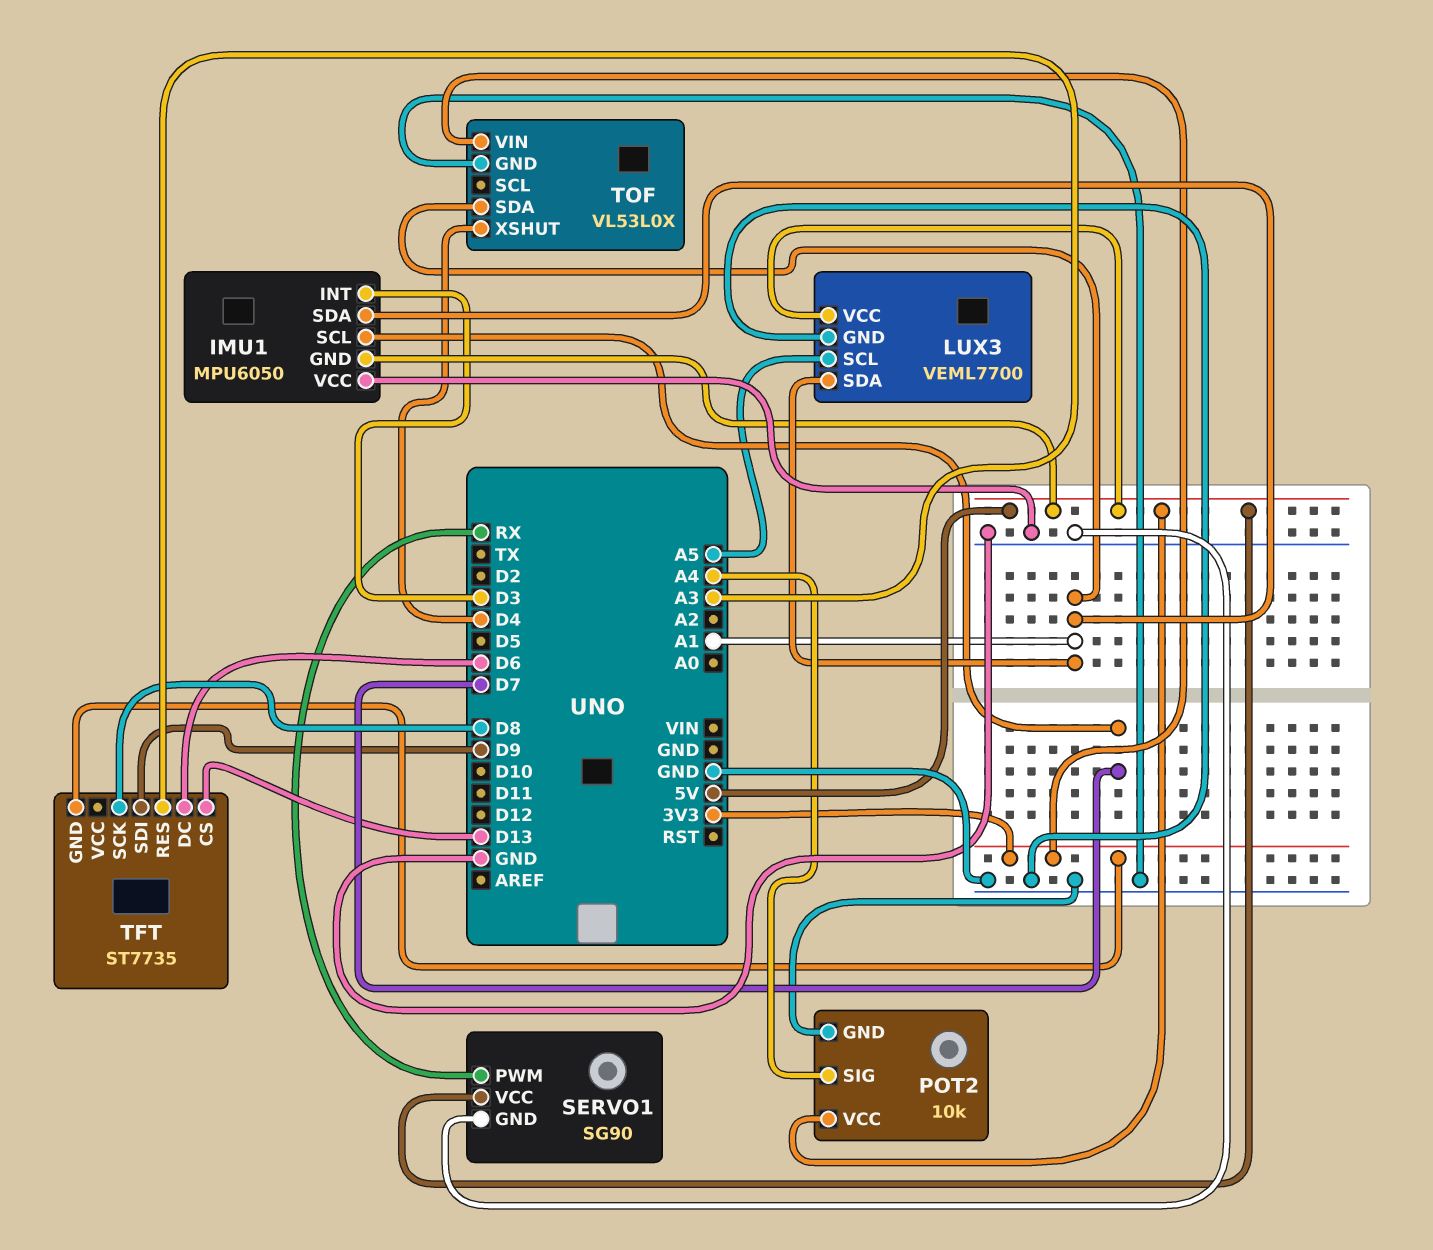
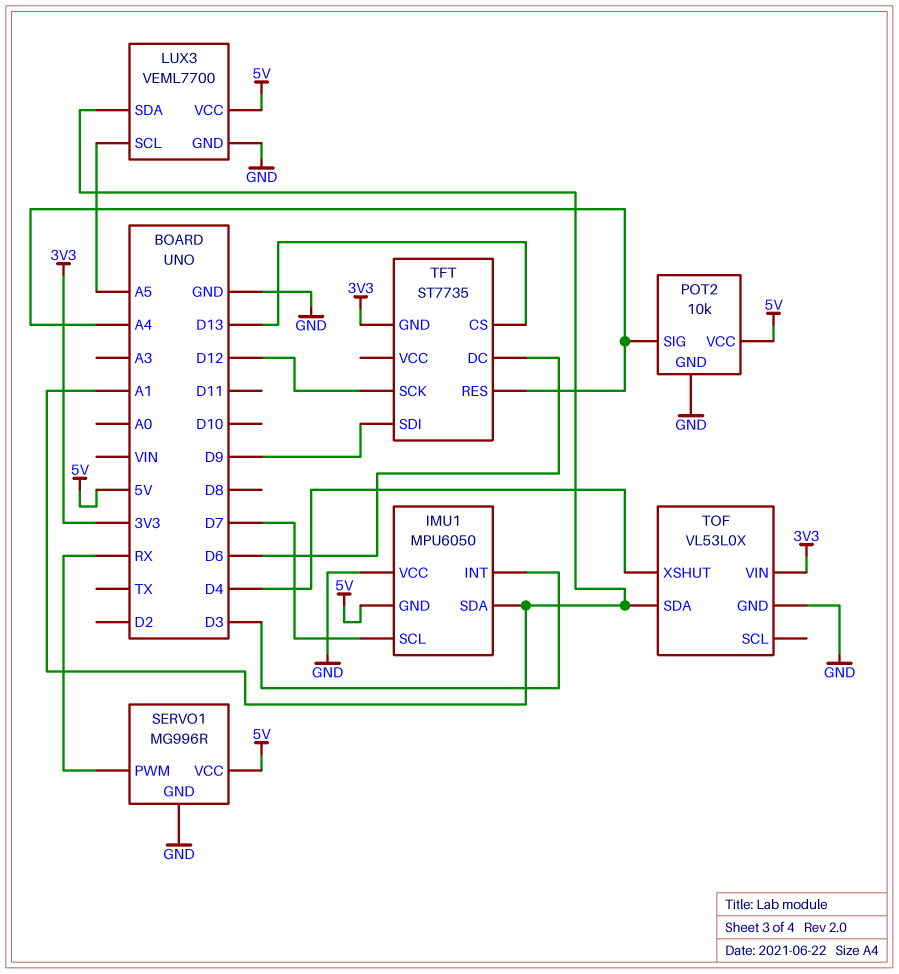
SERVO1: SG90 -> MG996R
TFT pin RES: A3 -> A4
TFT pin SCK: D8 -> D12

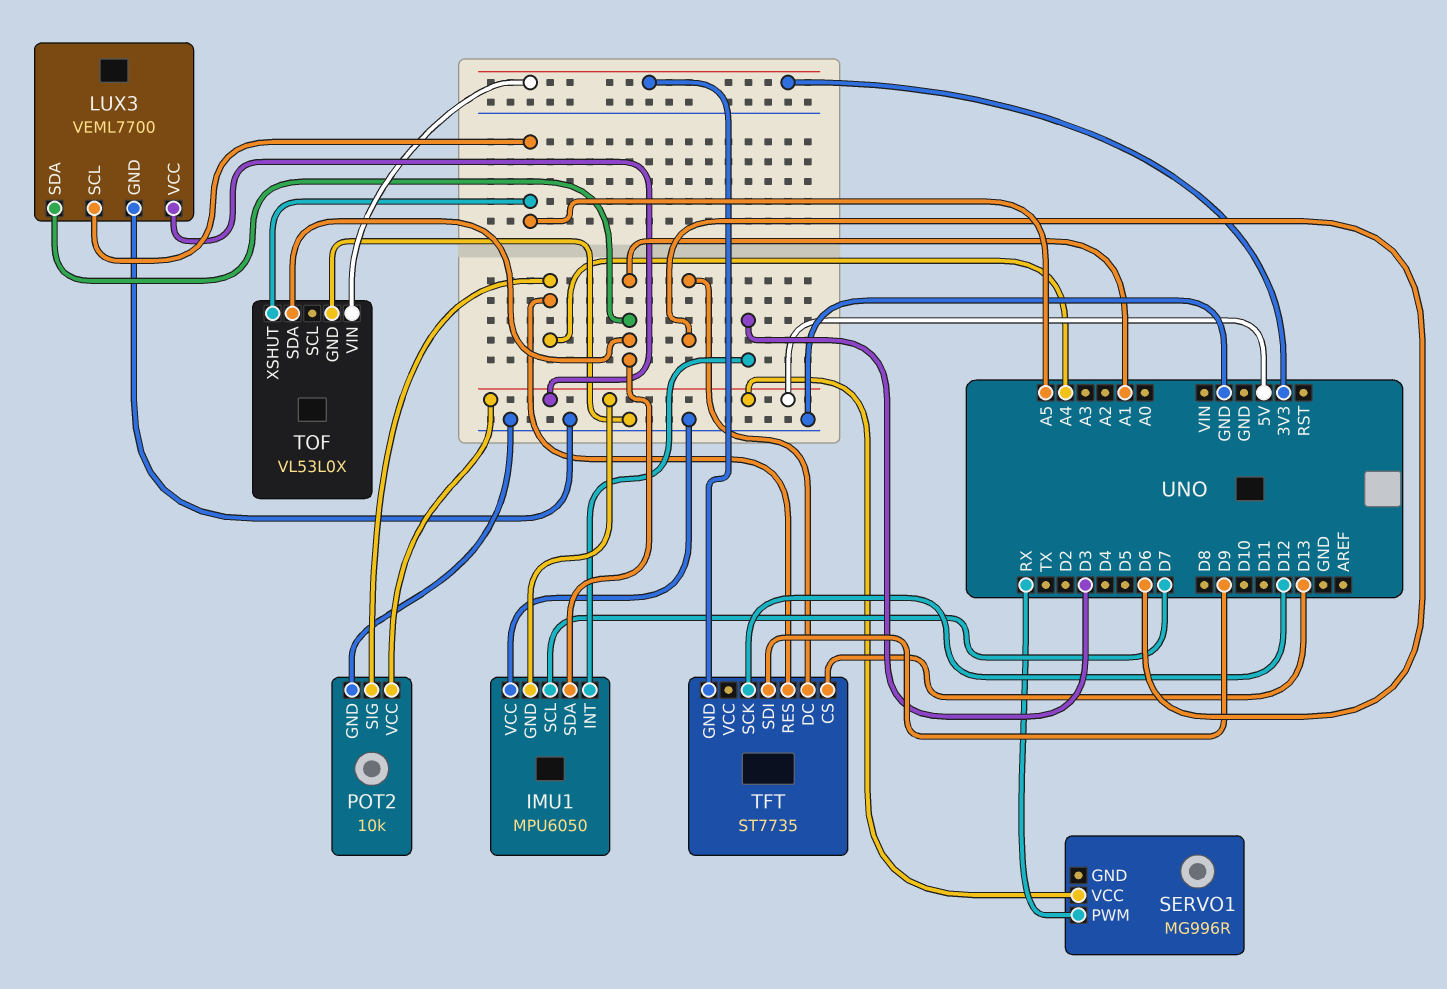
SERVO1 pin GND: GND -> none
TOF pin XSHUT: D4 -> A5

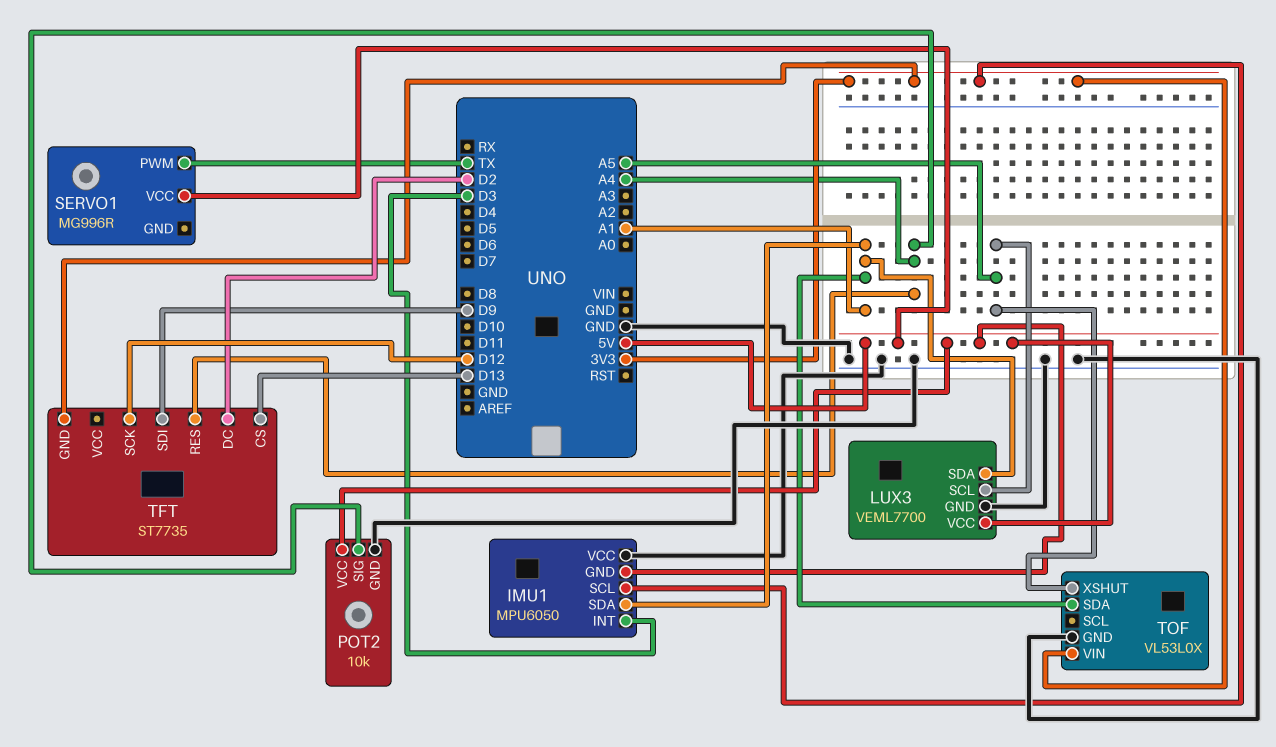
IMU1 pin SCL: D7 -> 3V3
SERVO1 pin PWM: RX -> TX
TFT pin DC: D6 -> D2

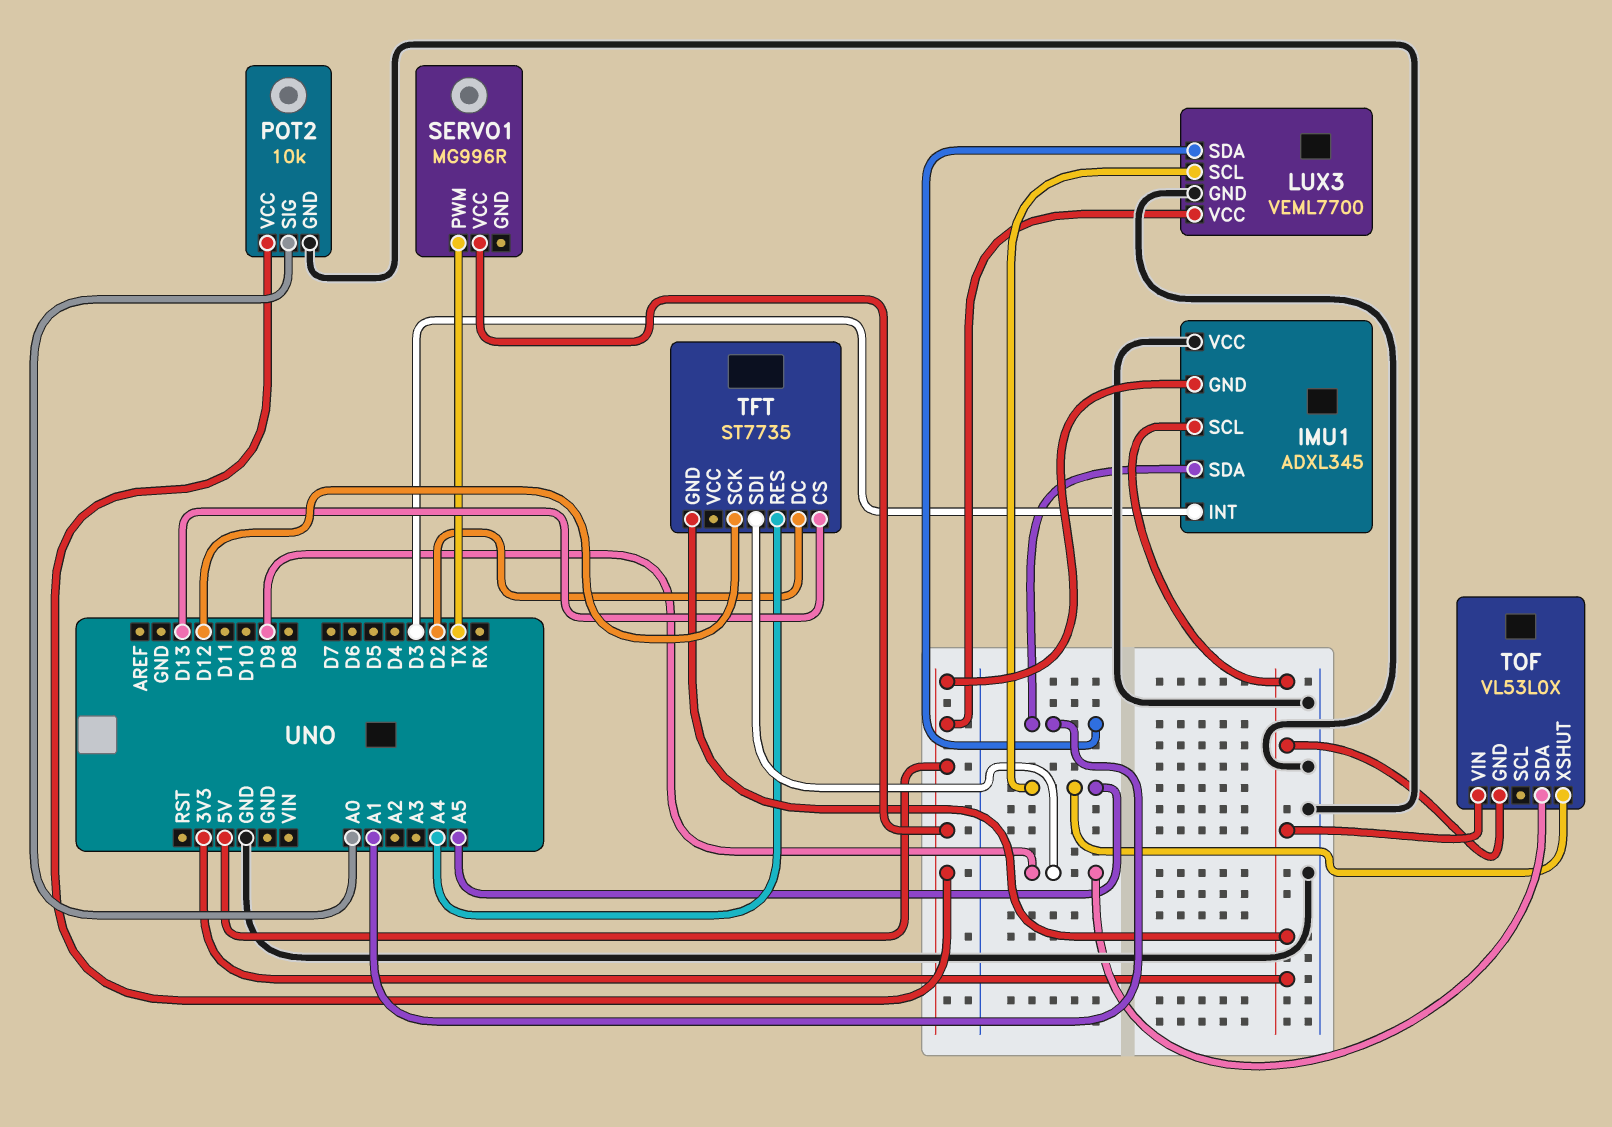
IMU1: MPU6050 -> ADXL345
POT2 pin SIG: A4 -> A0
TOF pin GND: GND -> 3V3
TOF pin SDA: A1 -> D9

